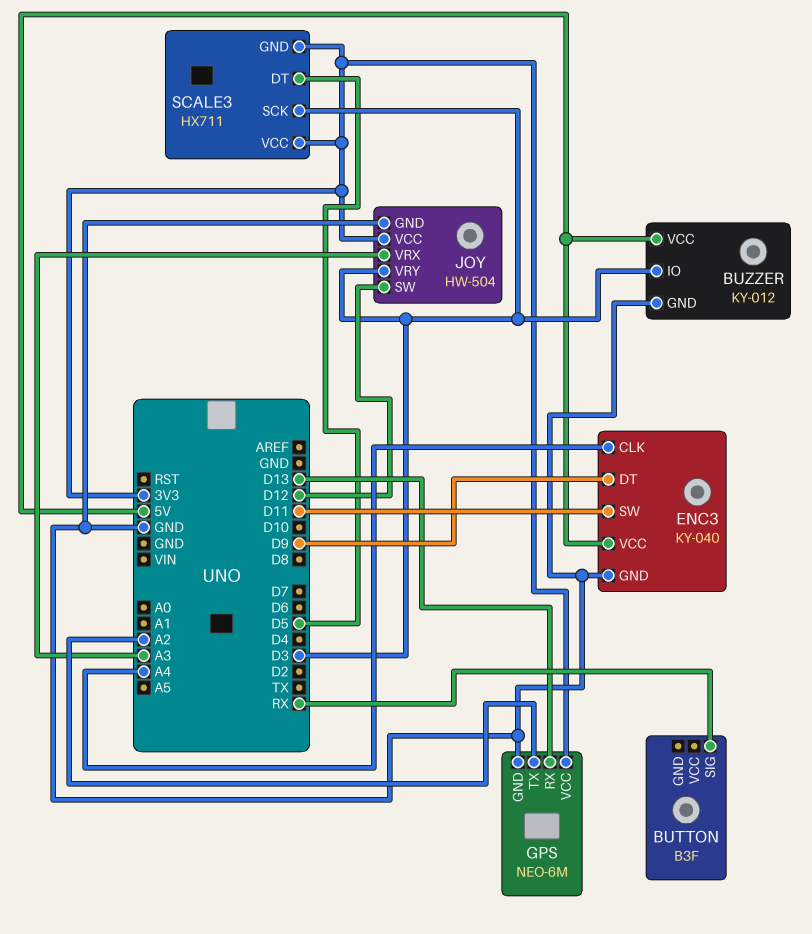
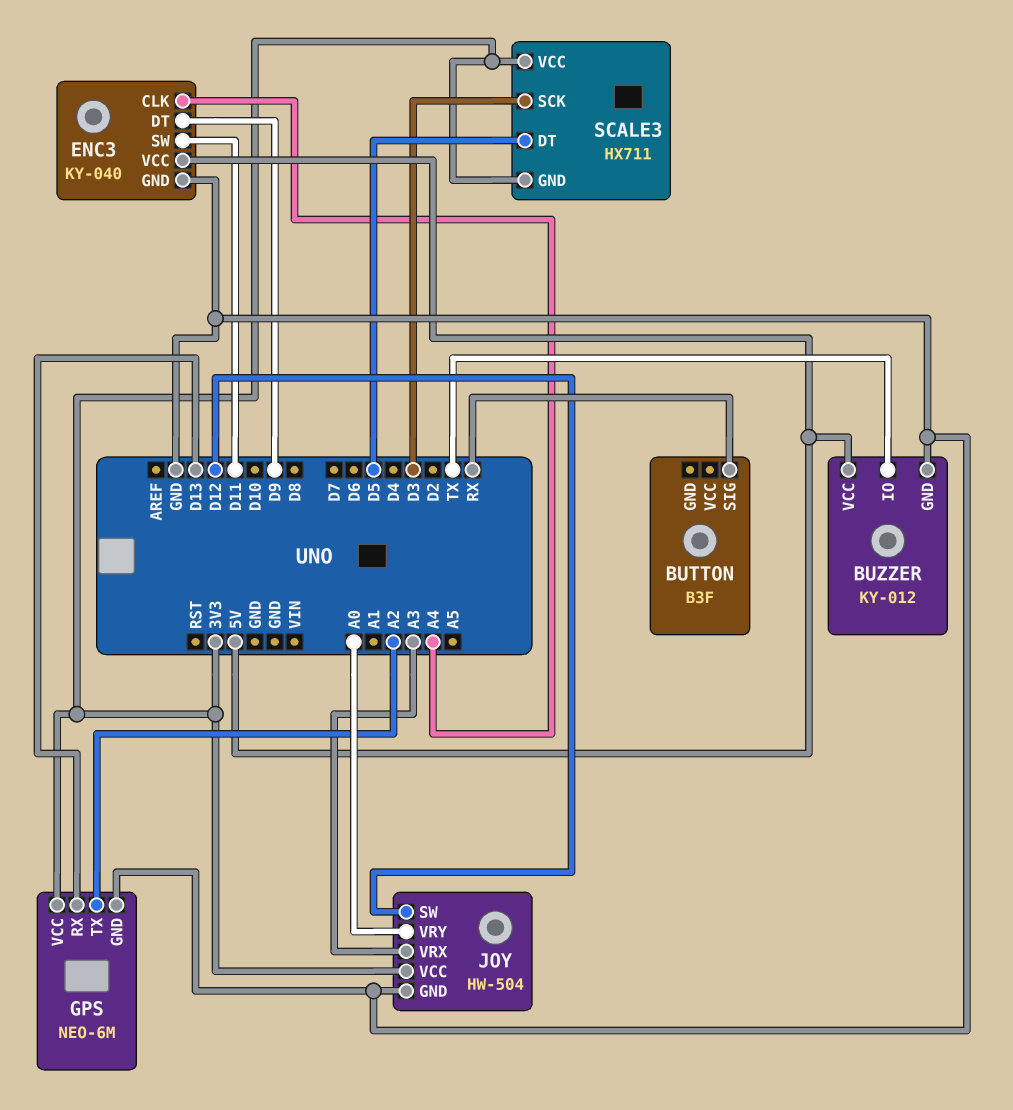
BUZZER pin IO: D3 -> TX
JOY pin VRY: D3 -> A0

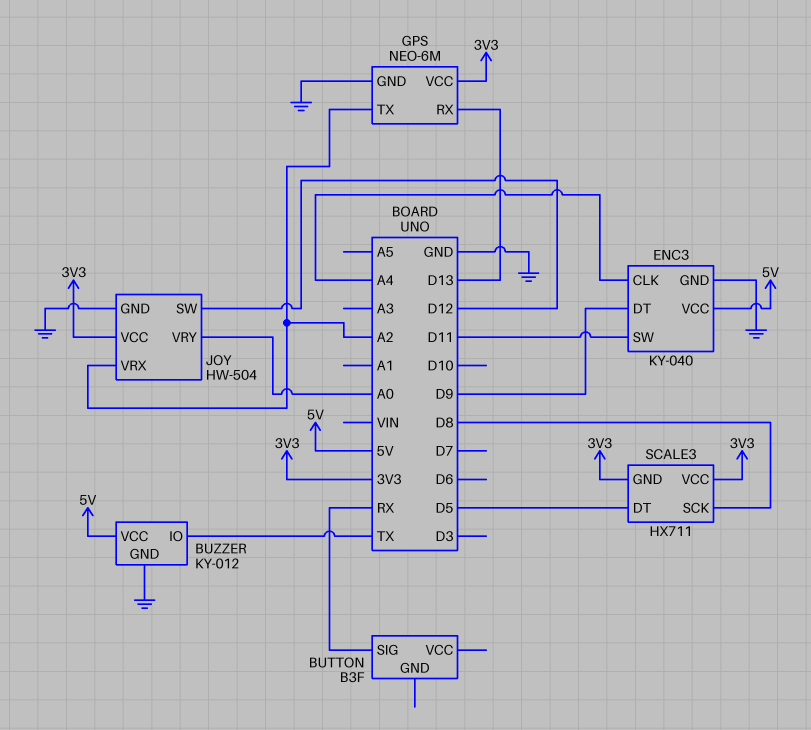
JOY pin VRX: A3 -> A2
SCALE3 pin SCK: D3 -> D8

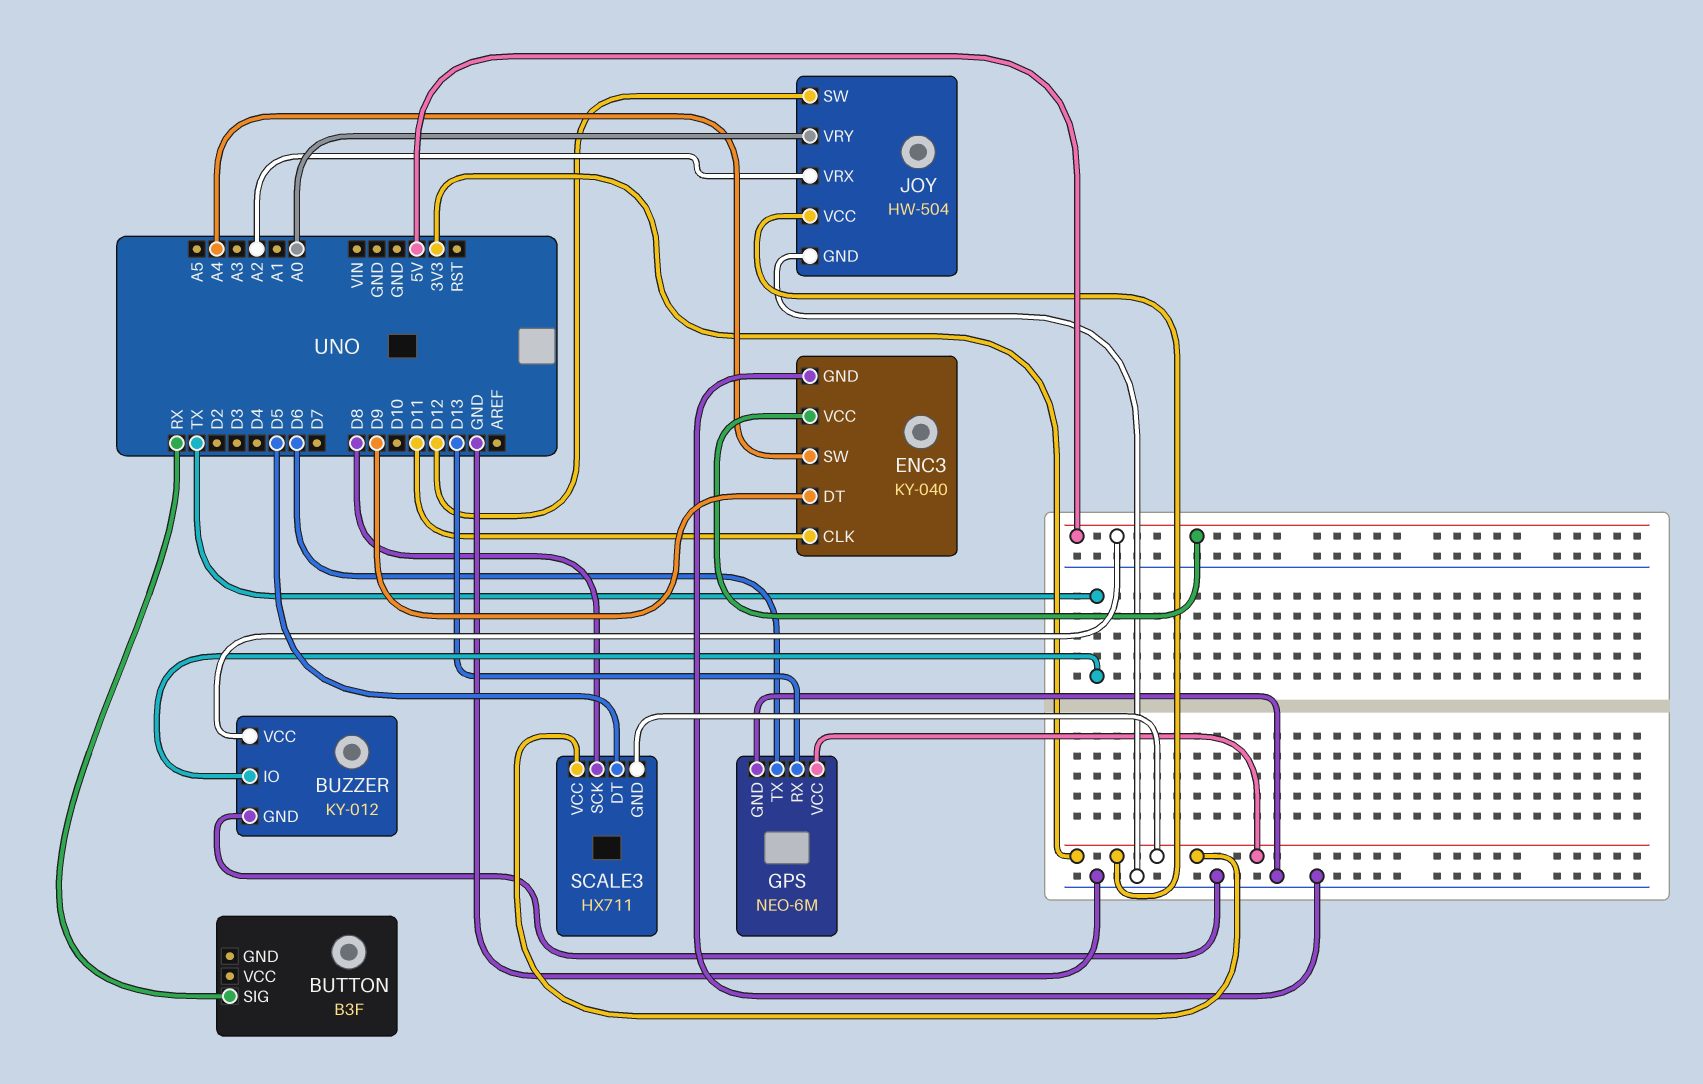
ENC3 pin CLK: A4 -> D11
ENC3 pin SW: D11 -> A4
GPS pin TX: A2 -> D6

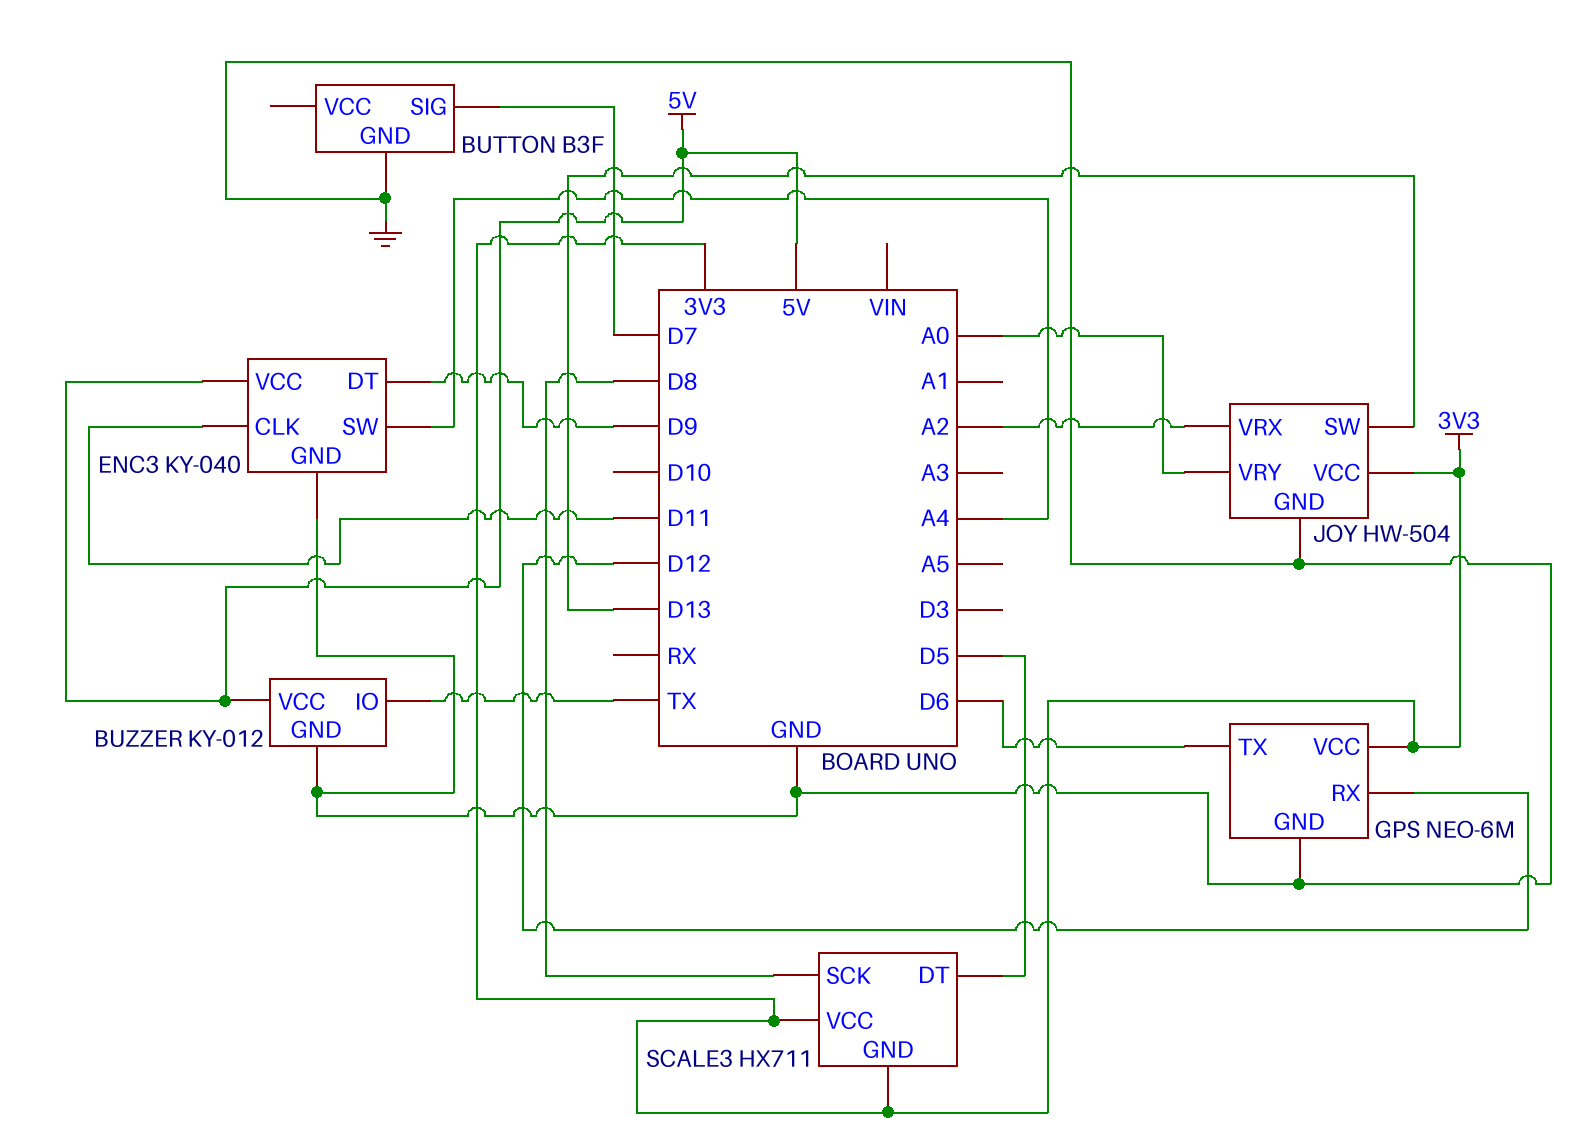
BUTTON pin GND: none -> GND
BUTTON pin SIG: RX -> D7
GPS pin RX: D13 -> D12
JOY pin SW: D12 -> D13

